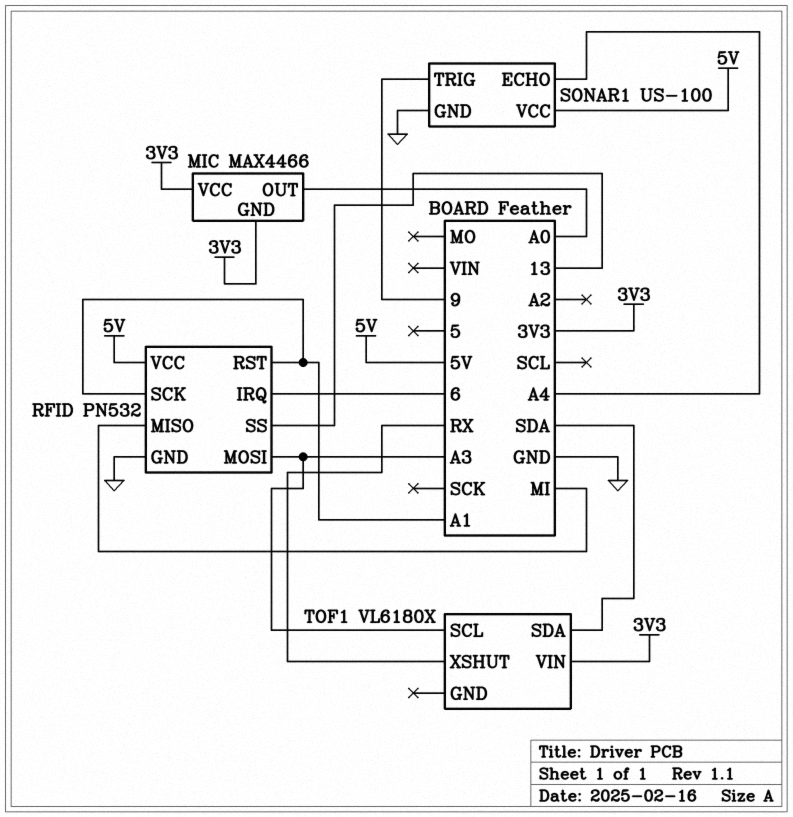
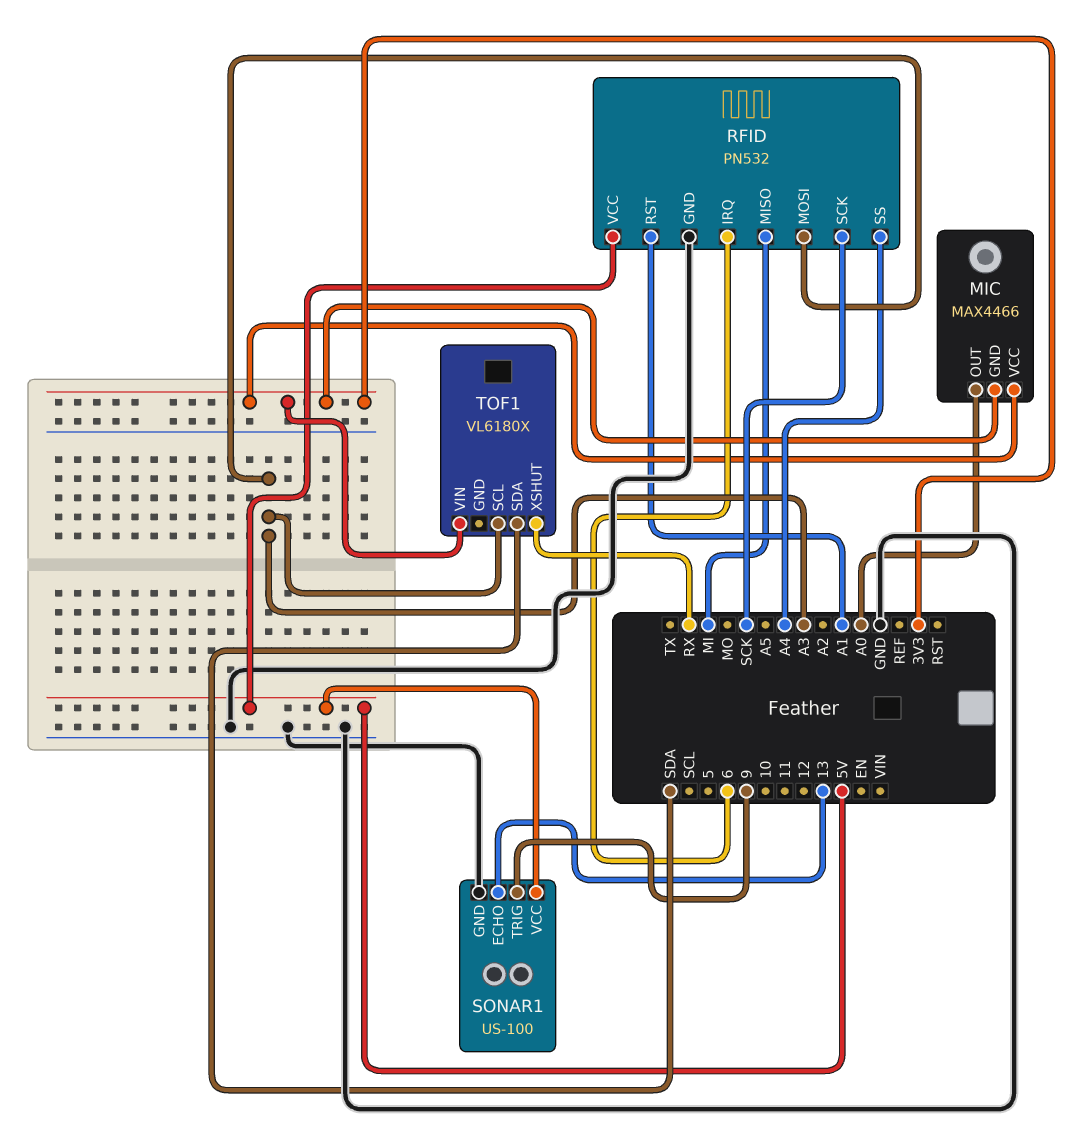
RFID pin SCK: A1 -> SCK
RFID pin SS: 13 -> A4
SONAR1 pin ECHO: A4 -> 13

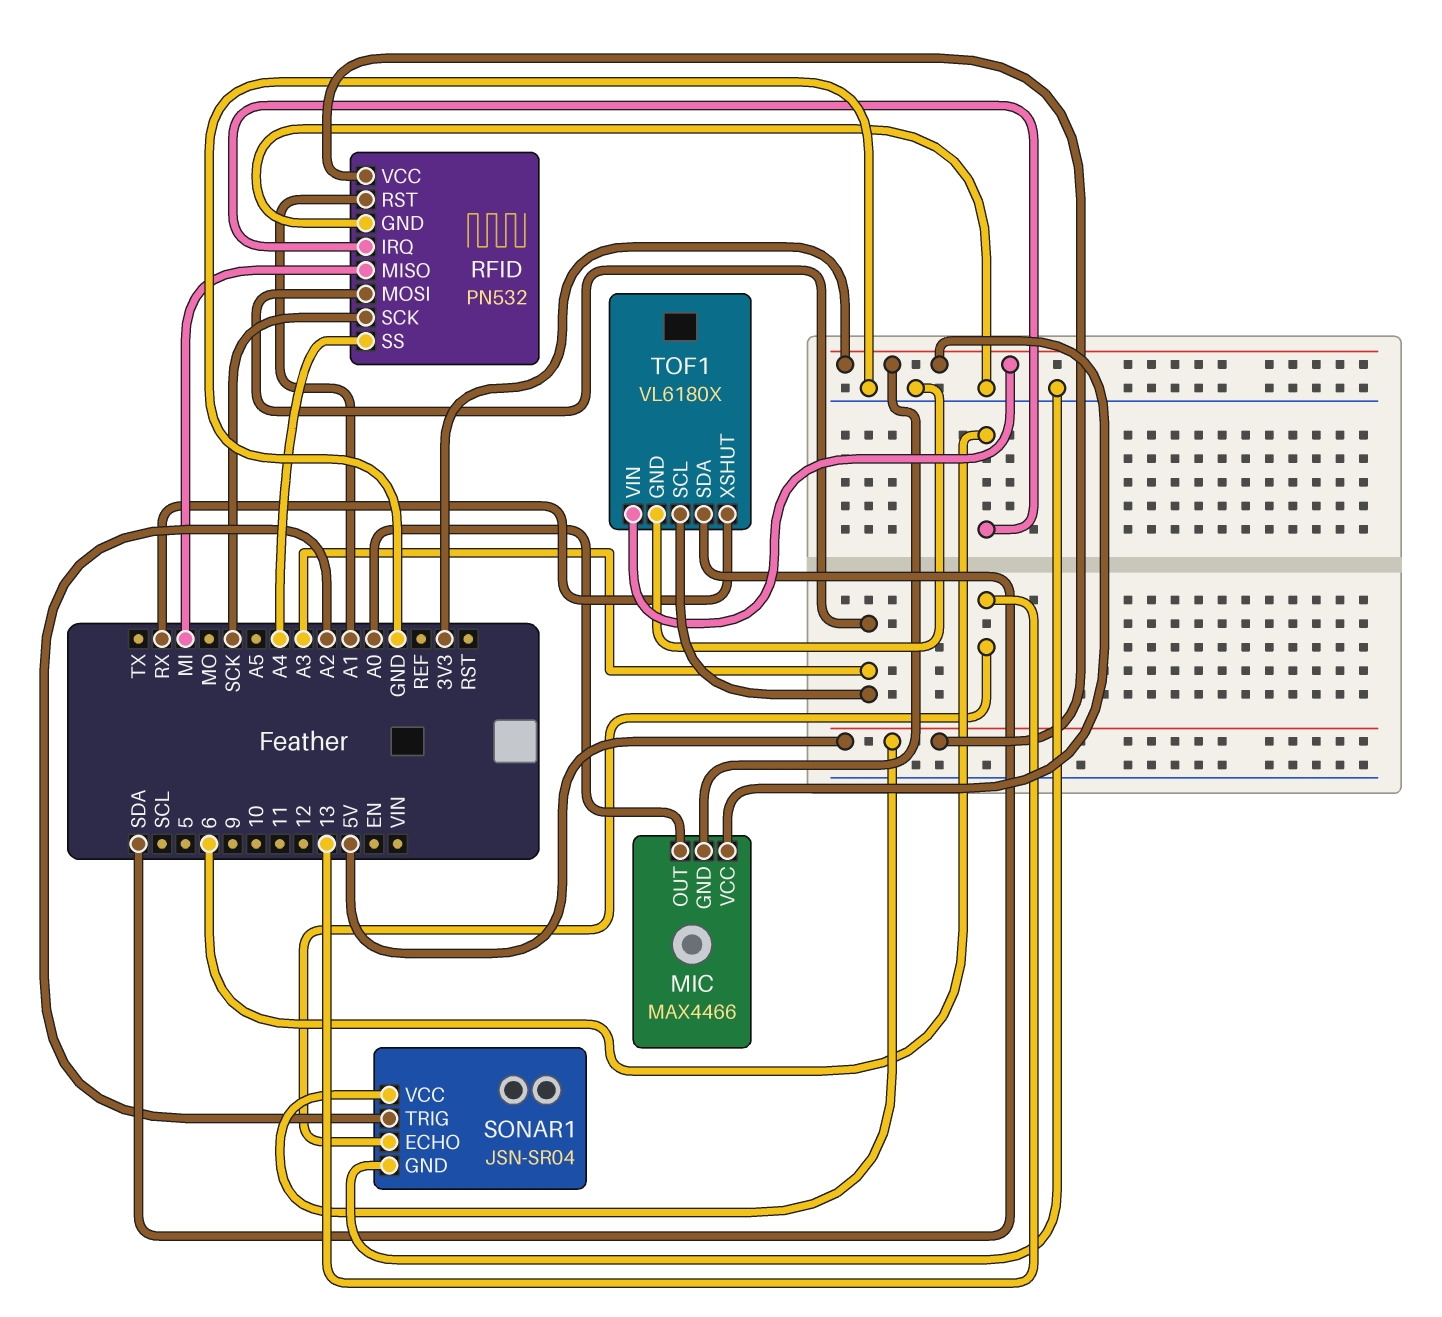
SONAR1: US-100 -> JSN-SR04
SONAR1 pin TRIG: 9 -> A2
TOF1 pin GND: none -> GND

